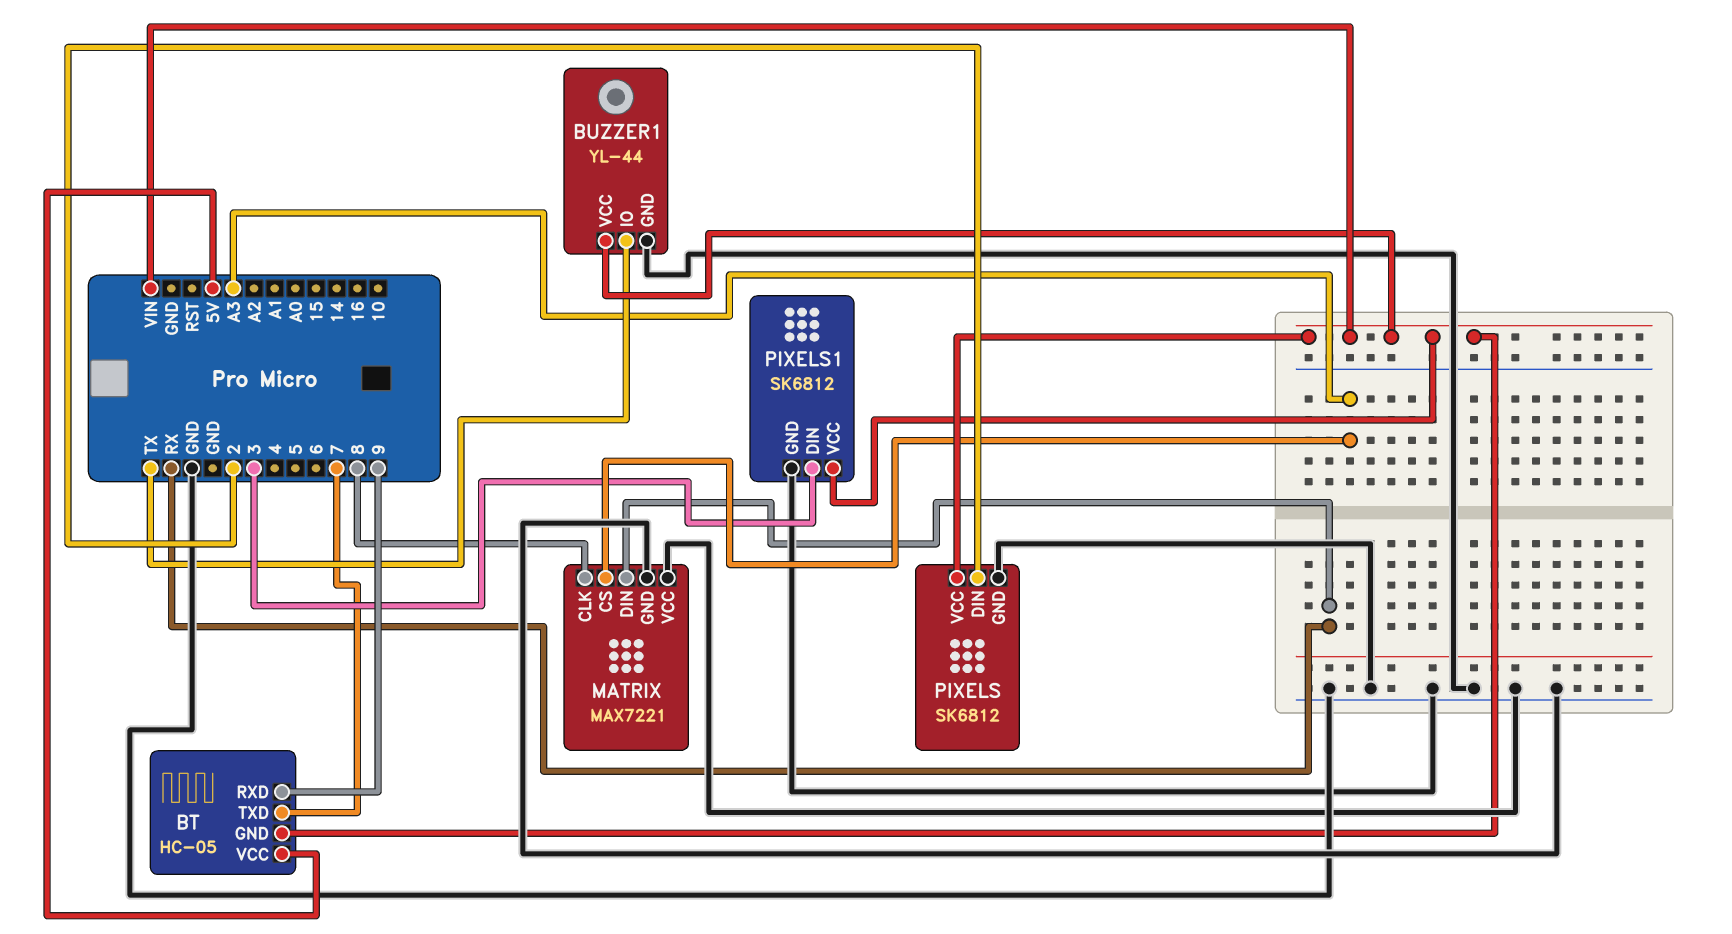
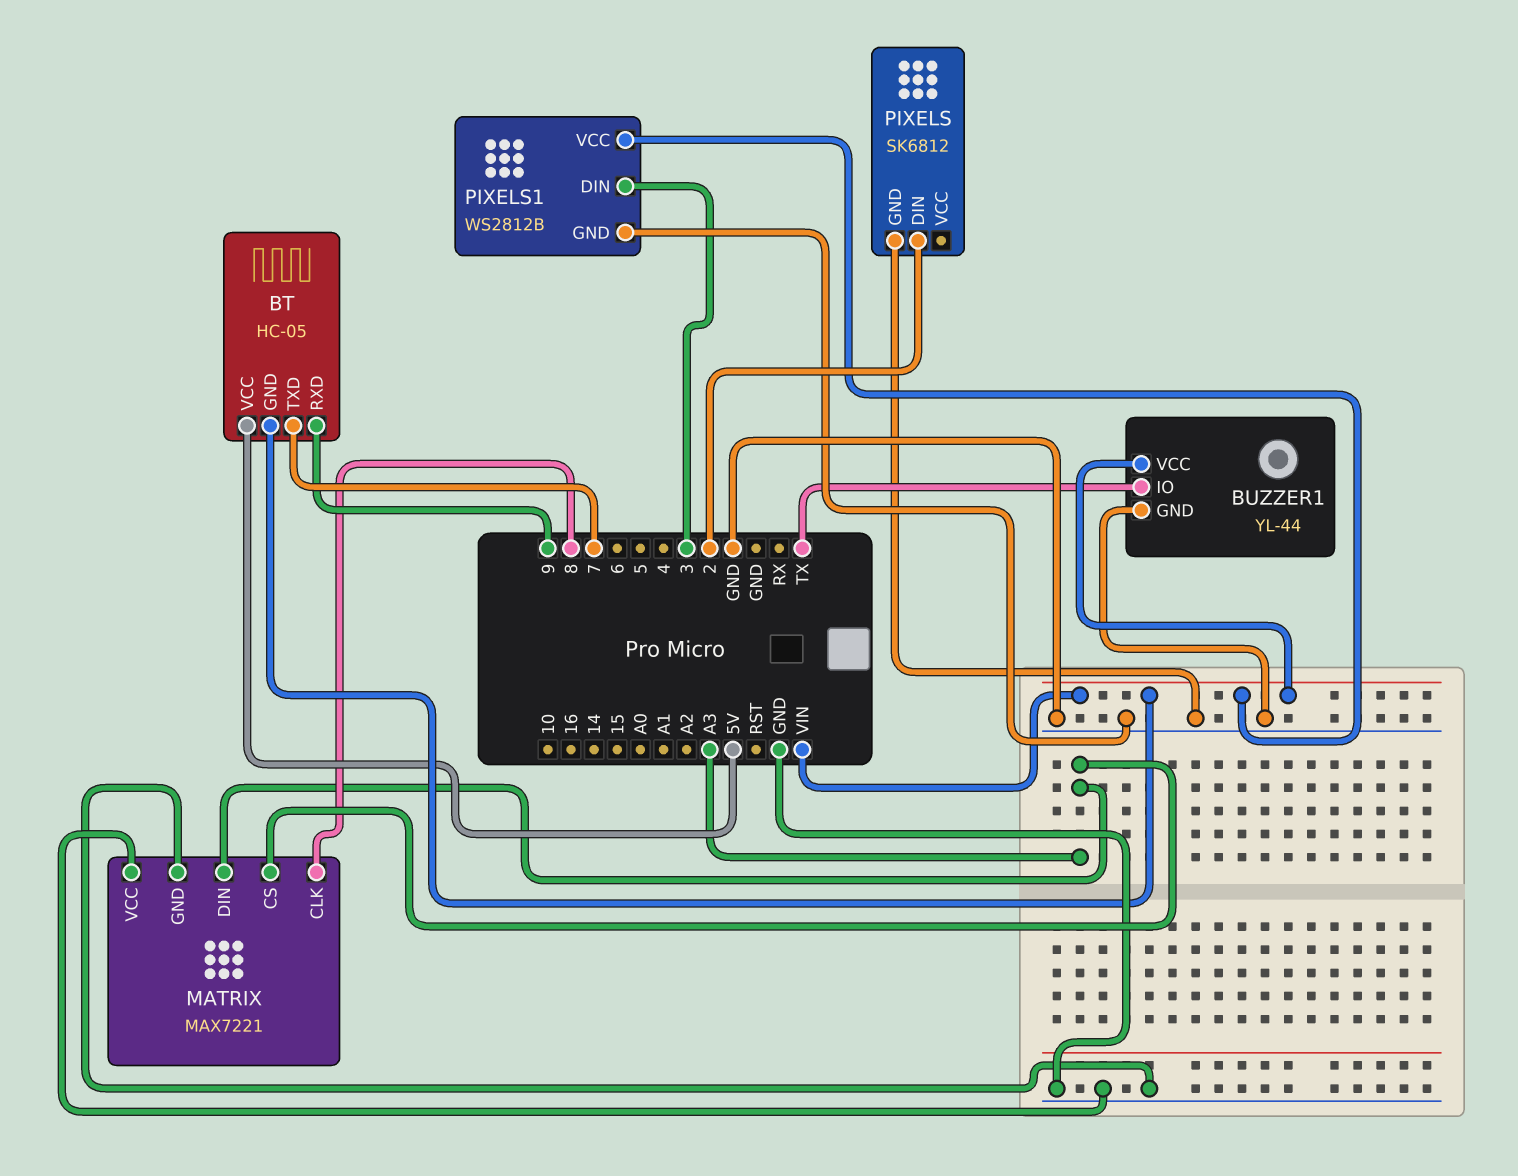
MATRIX pin DIN: RX -> A3
PIXELS pin VCC: VIN -> none
PIXELS1: SK6812 -> WS2812B

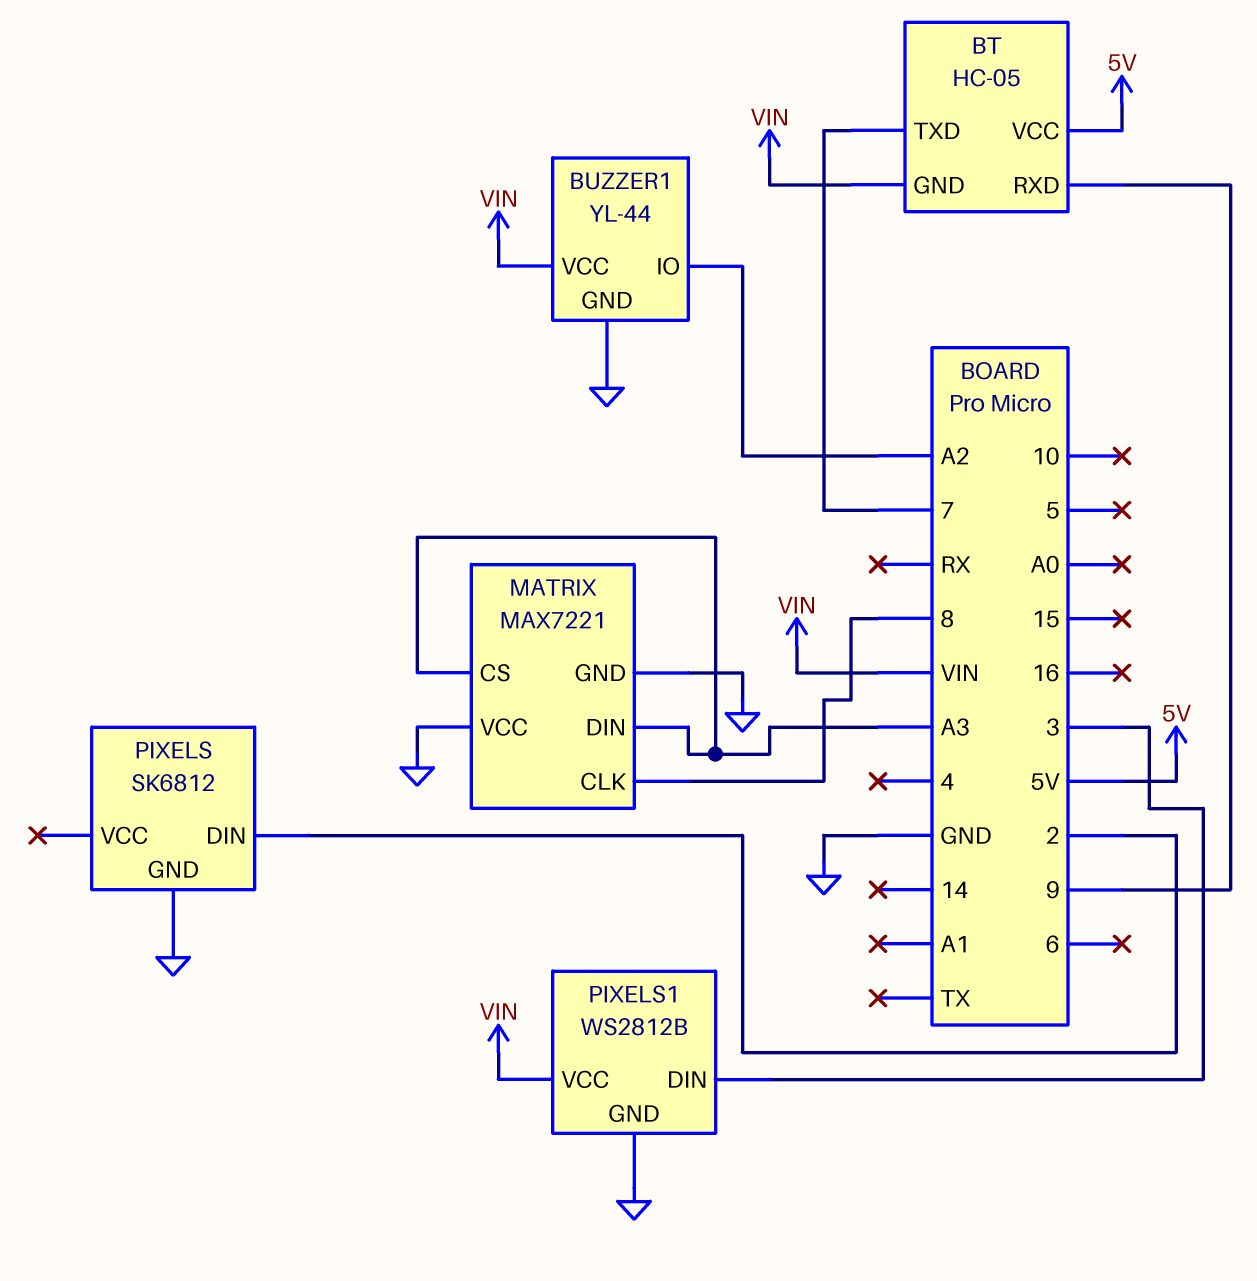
BUZZER1 pin IO: TX -> A2

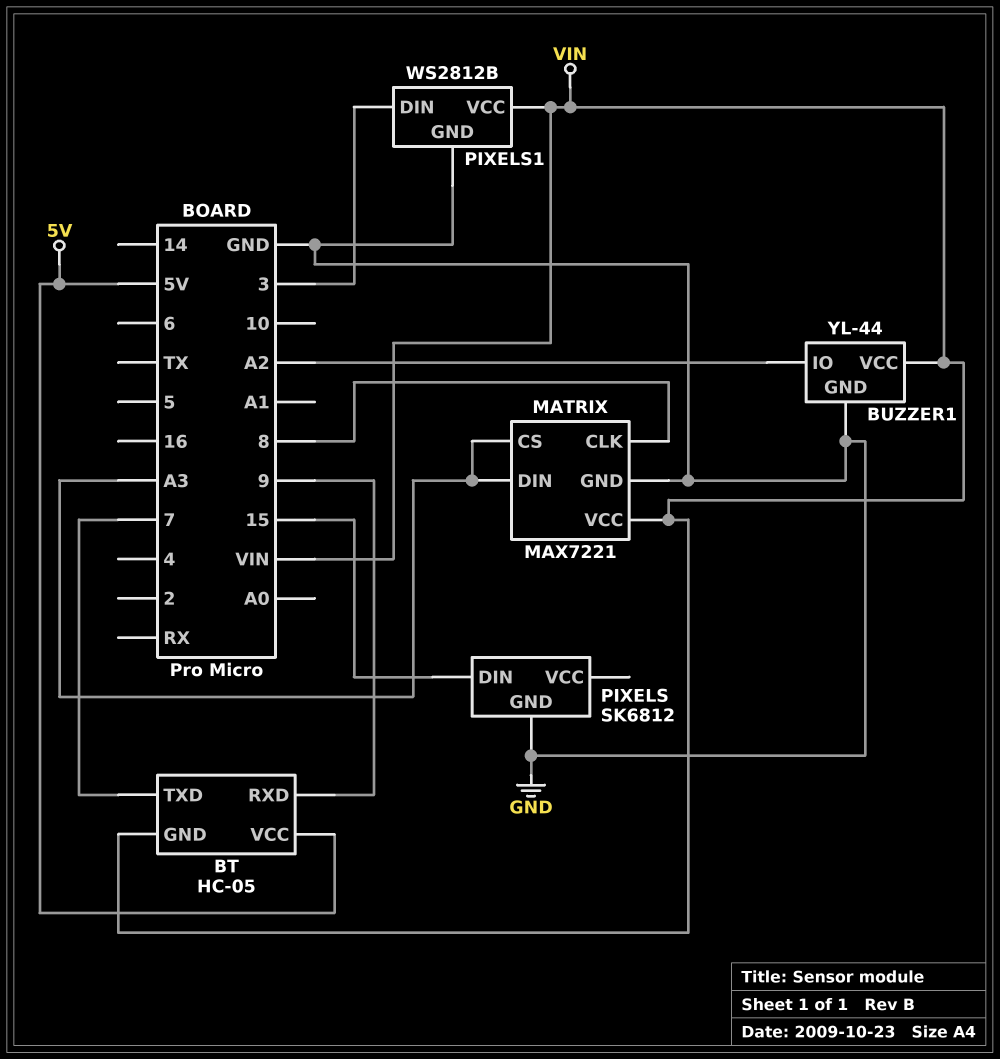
MATRIX pin VCC: GND -> VIN
PIXELS pin DIN: 2 -> 15

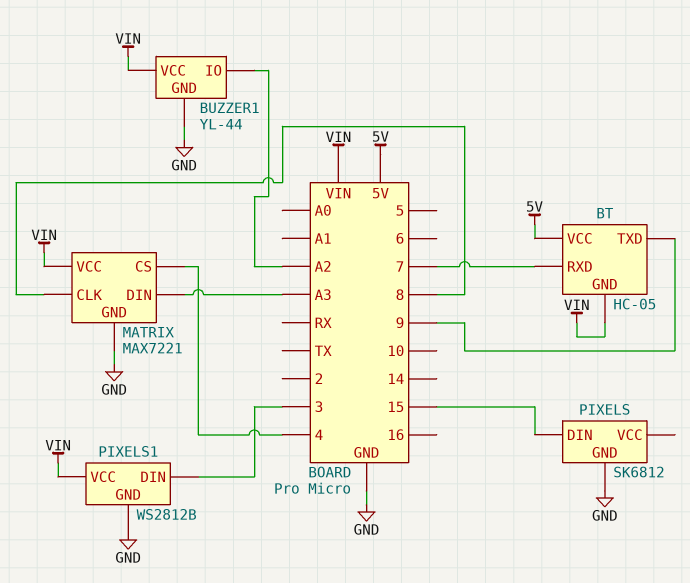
BT pin RXD: 9 -> 7
BT pin TXD: 7 -> 9
MATRIX pin CS: A3 -> 4

